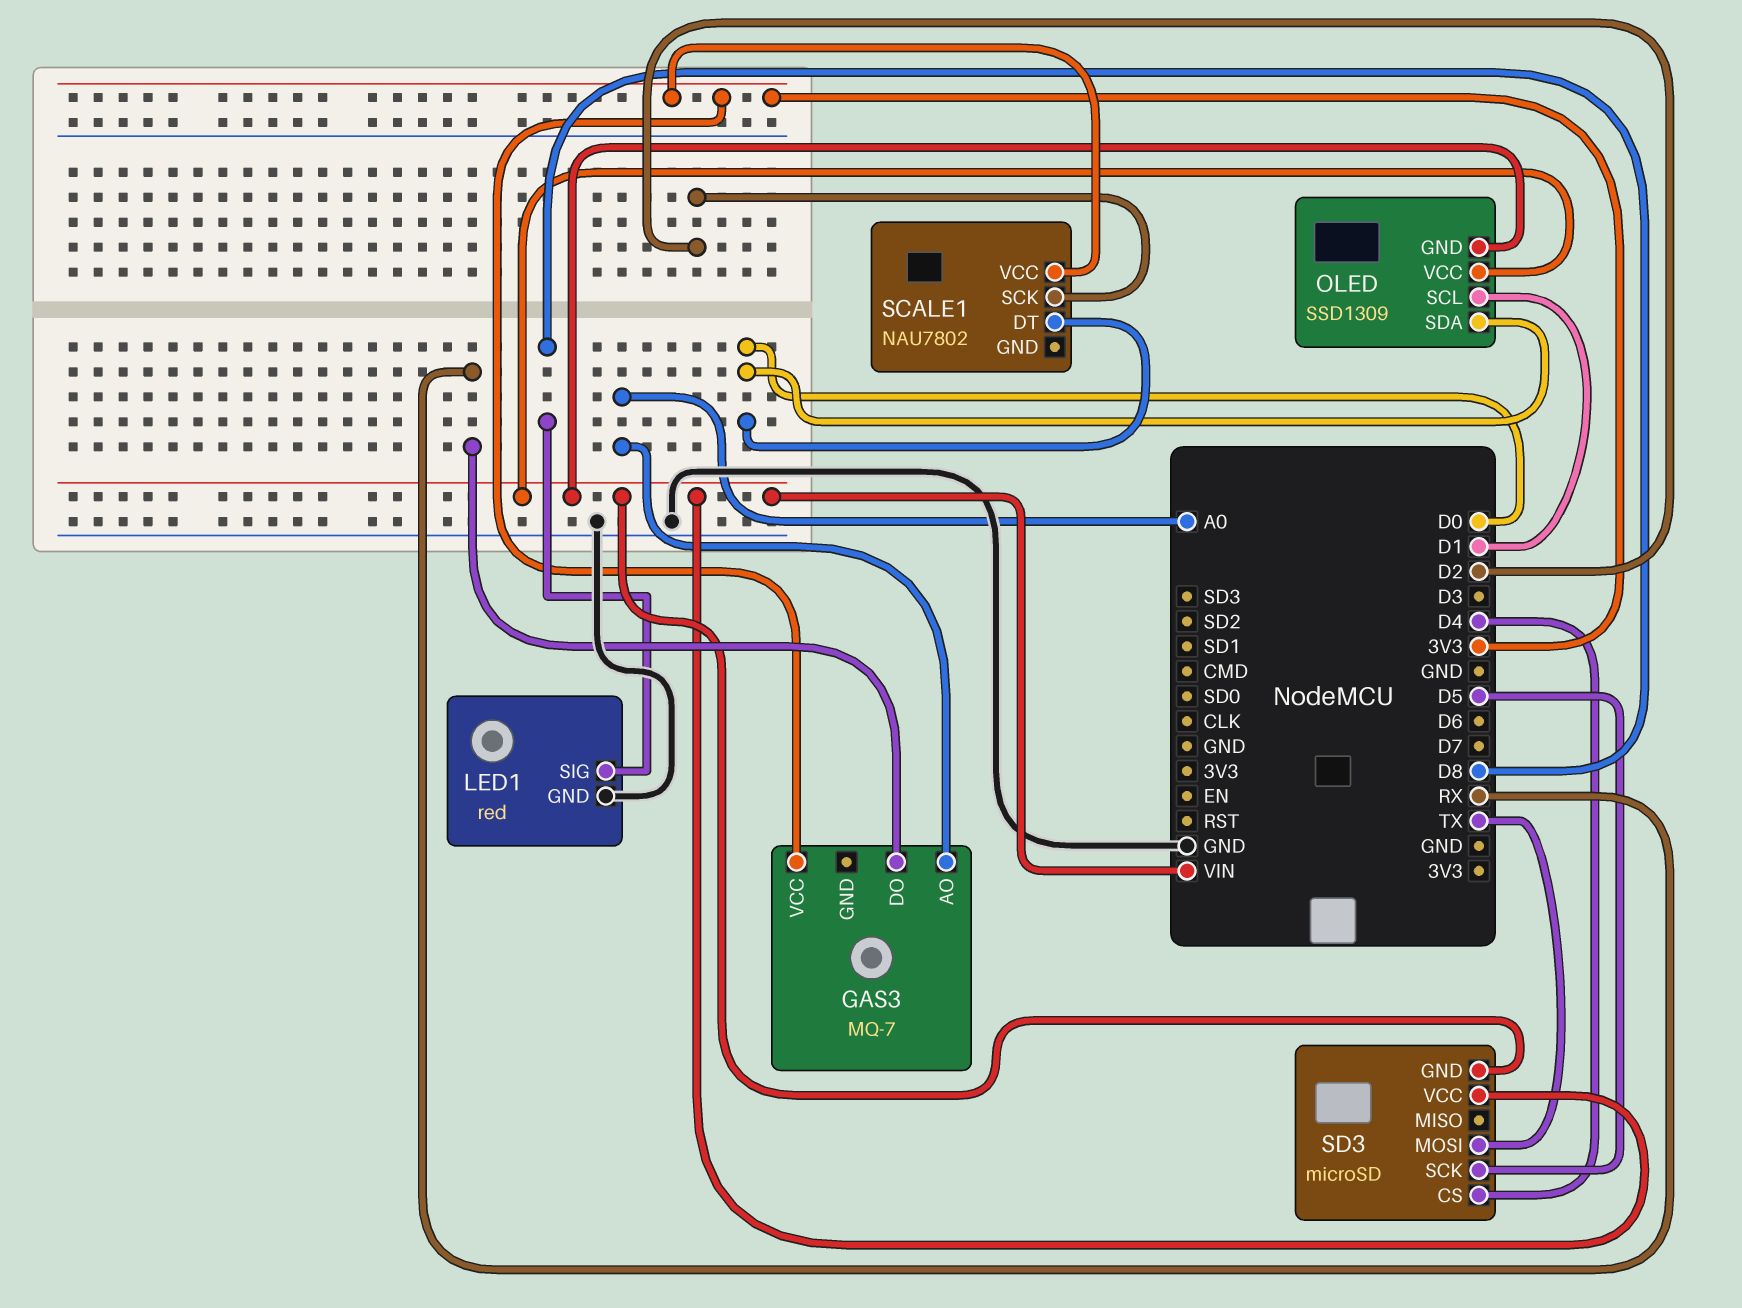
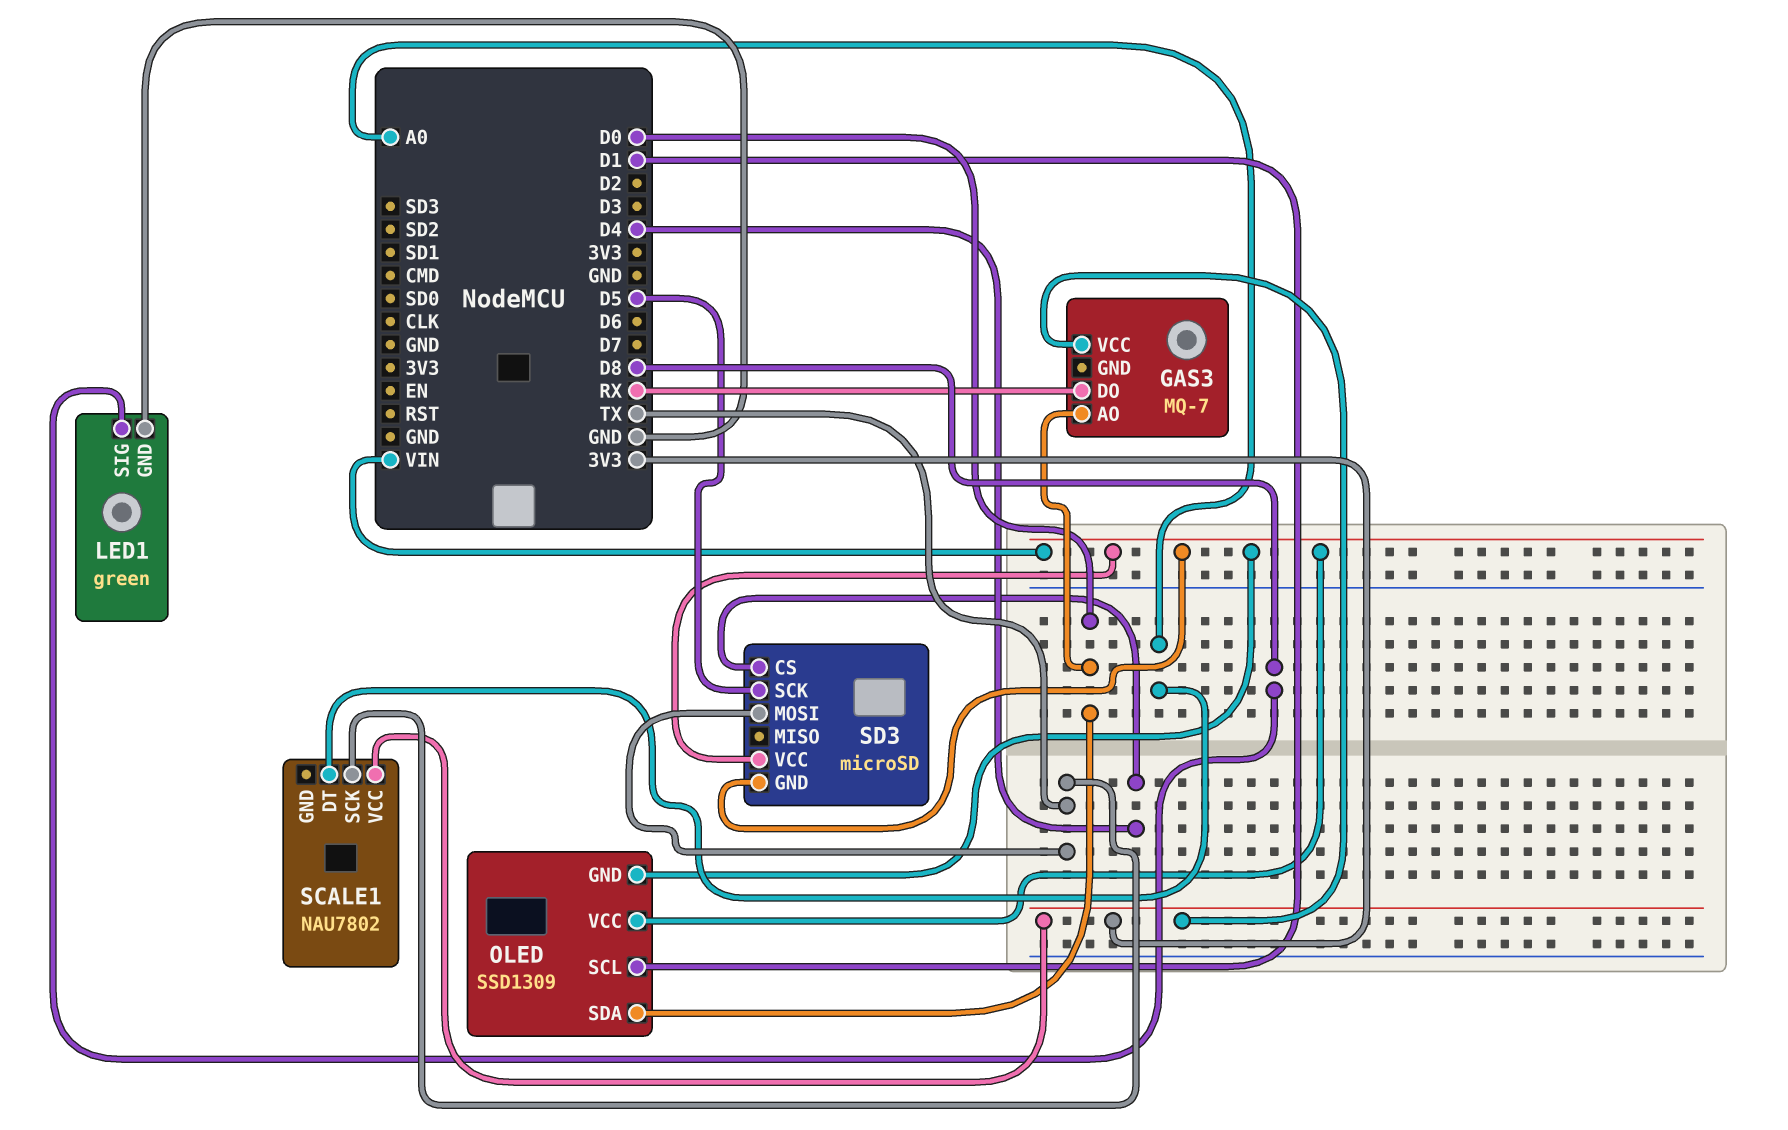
GAS3 pin AO: A0 -> D0
LED1: red -> green
SCALE1 pin DT: D0 -> A0
SCALE1 pin SCK: D2 -> TX

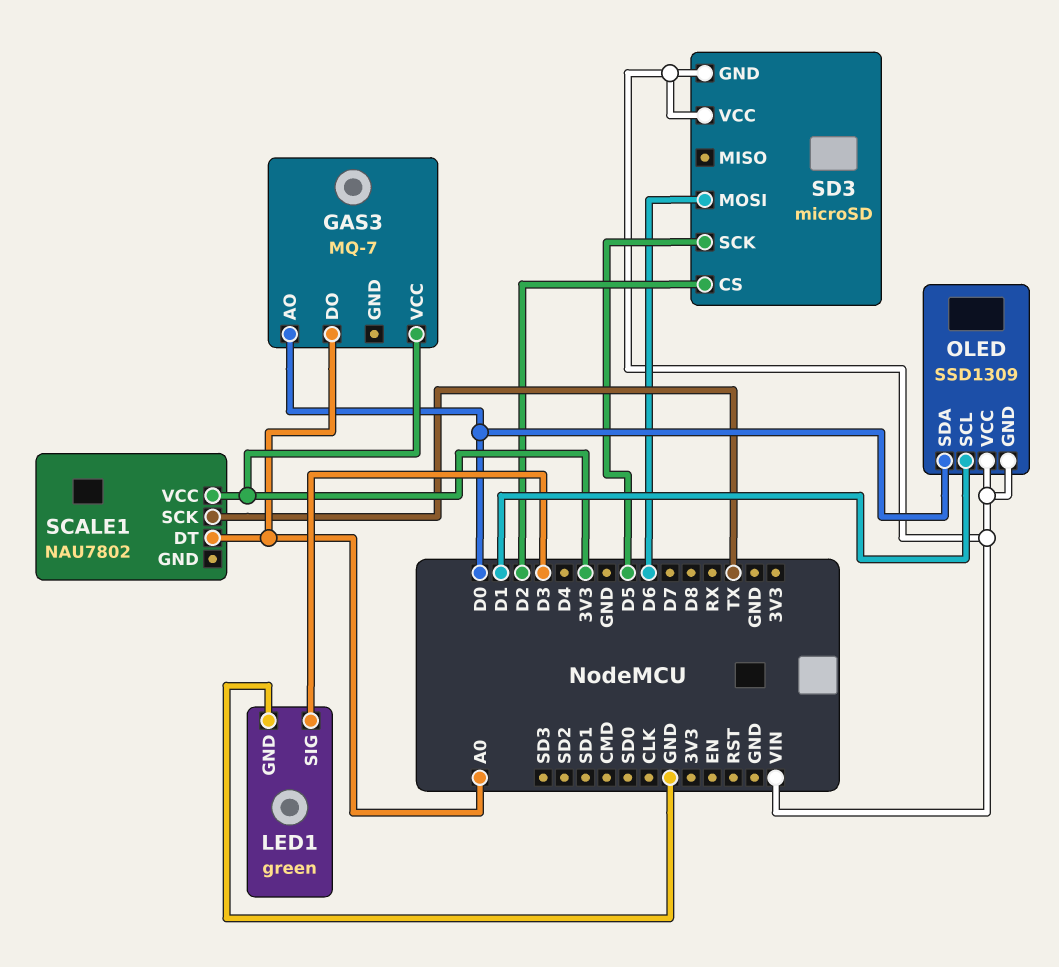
GAS3 pin DO: RX -> A0
LED1 pin SIG: D8 -> D3
SD3 pin CS: D4 -> D2
SD3 pin MOSI: TX -> D6

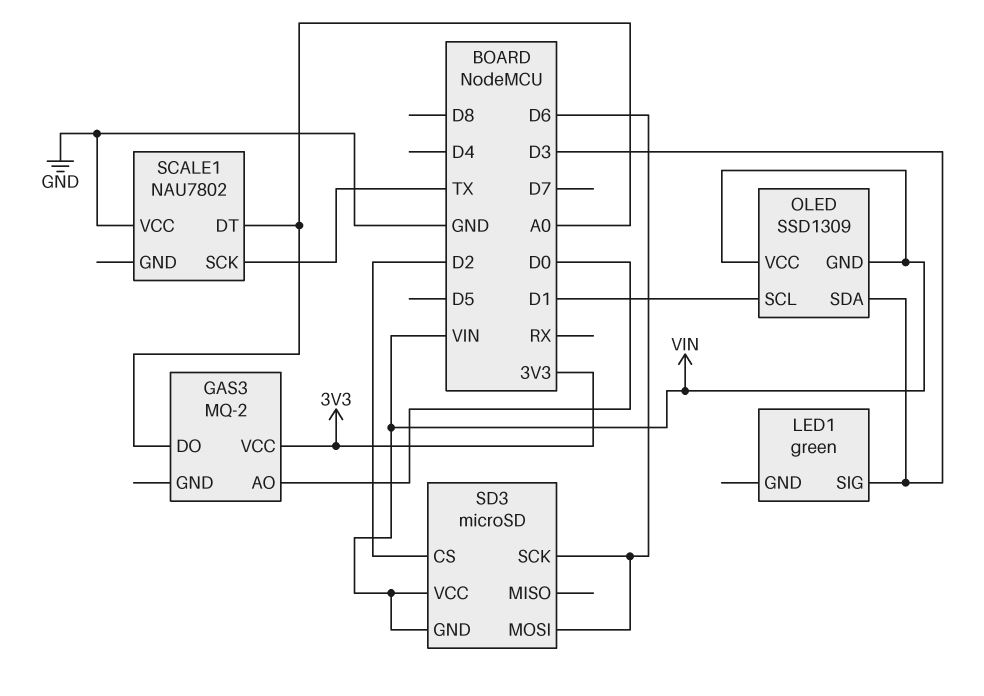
GAS3: MQ-7 -> MQ-2
LED1 pin GND: GND -> none
OLED pin SDA: D0 -> D3
SCALE1 pin VCC: 3V3 -> GND
SD3 pin SCK: D5 -> D6

